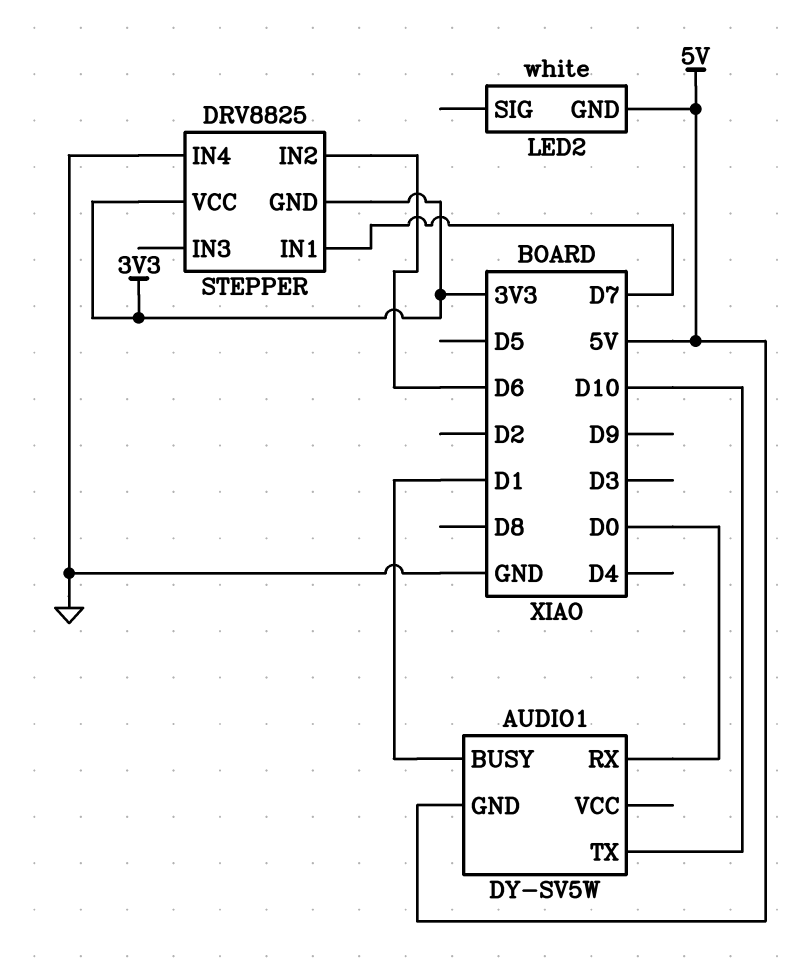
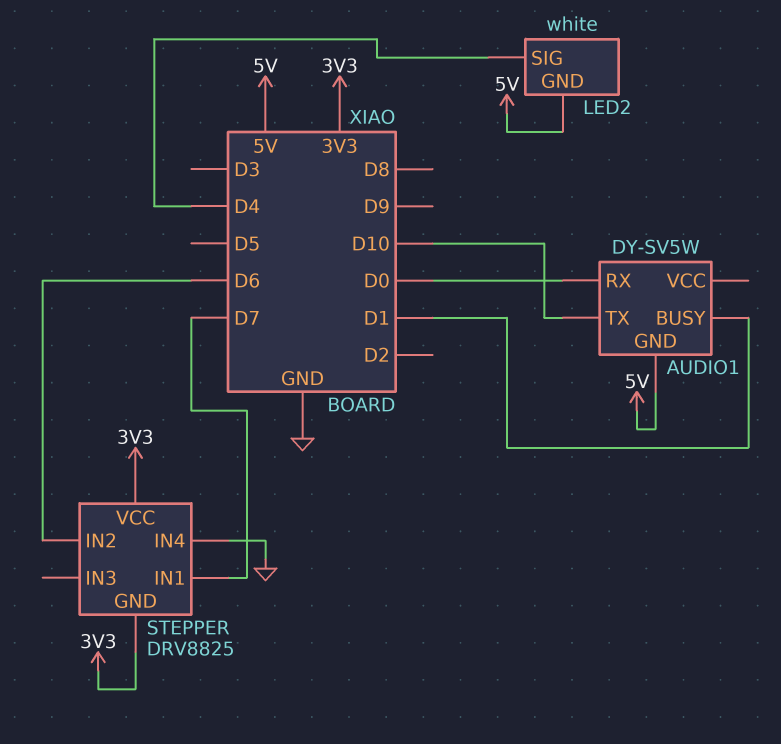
LED2 pin SIG: none -> D4

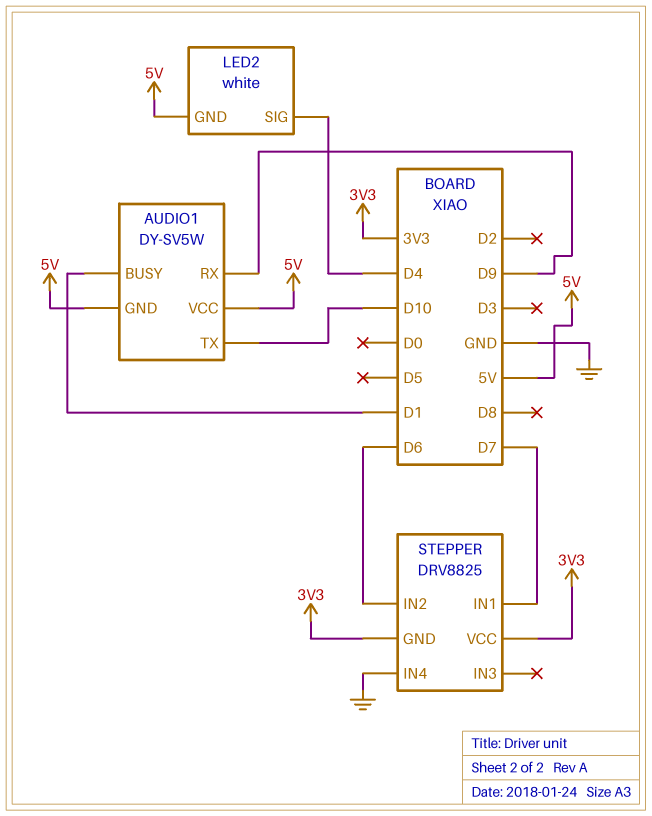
AUDIO1 pin RX: D0 -> D9
AUDIO1 pin VCC: none -> 5V

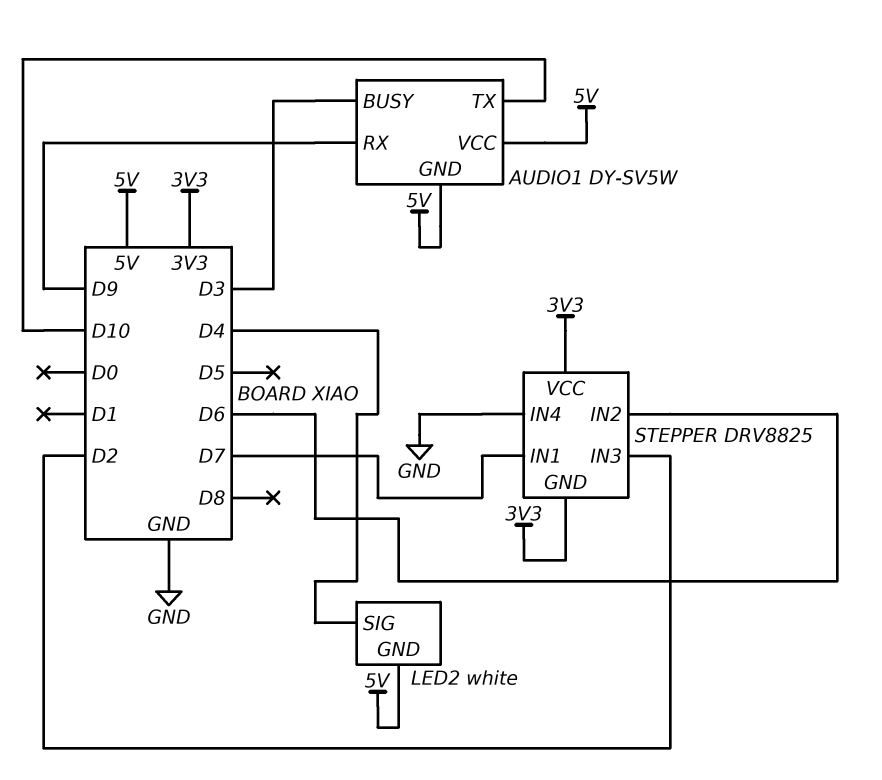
AUDIO1 pin BUSY: D1 -> D3
STEPPER pin IN3: none -> D2

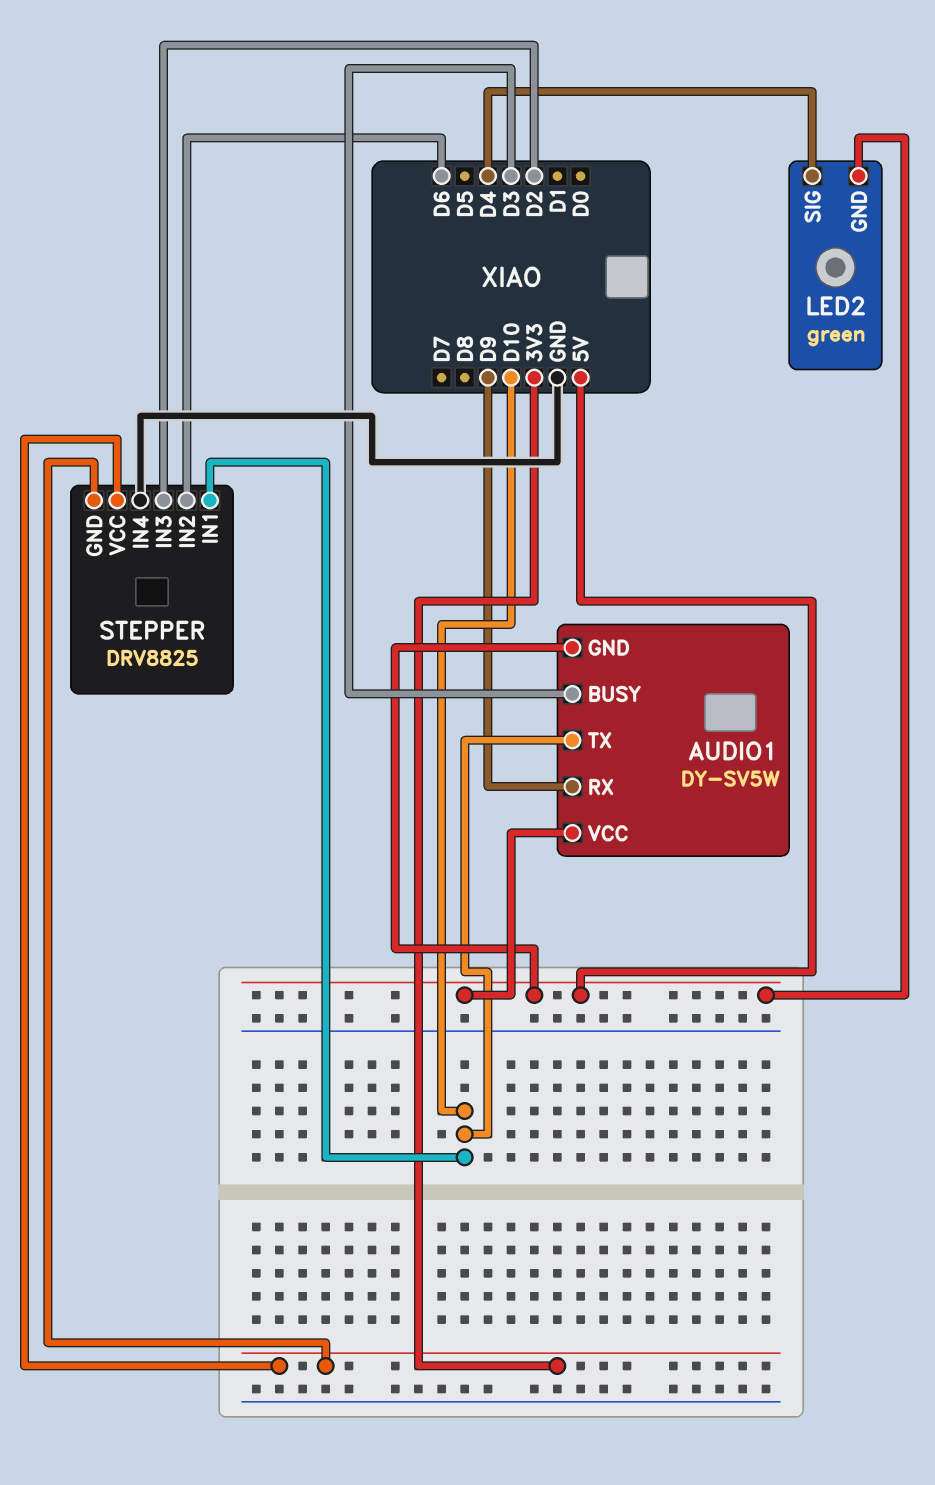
LED2: white -> green
STEPPER pin IN1: D7 -> D10

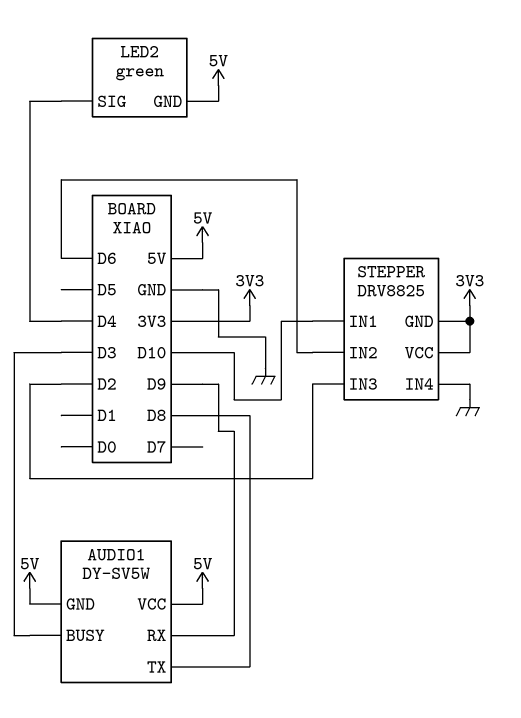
AUDIO1 pin TX: D10 -> D8

